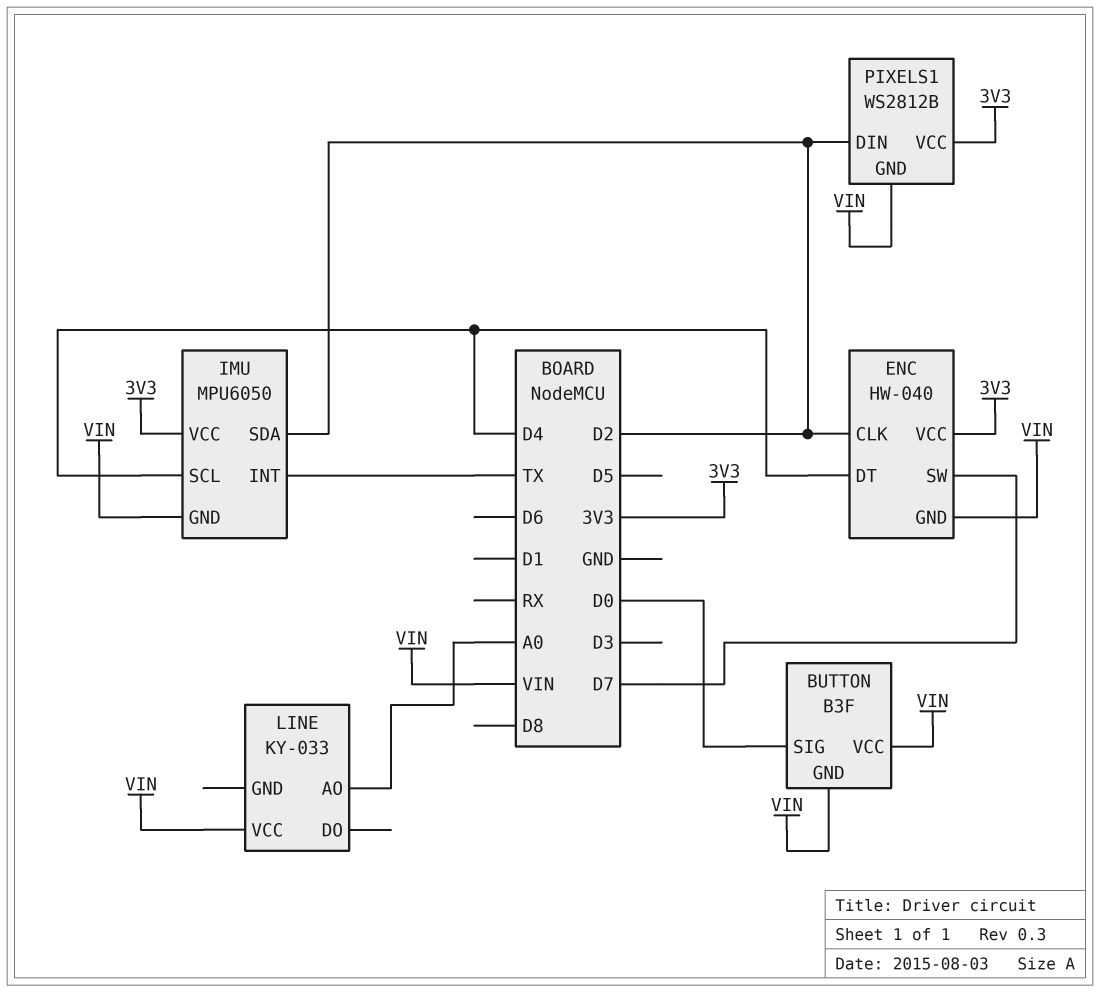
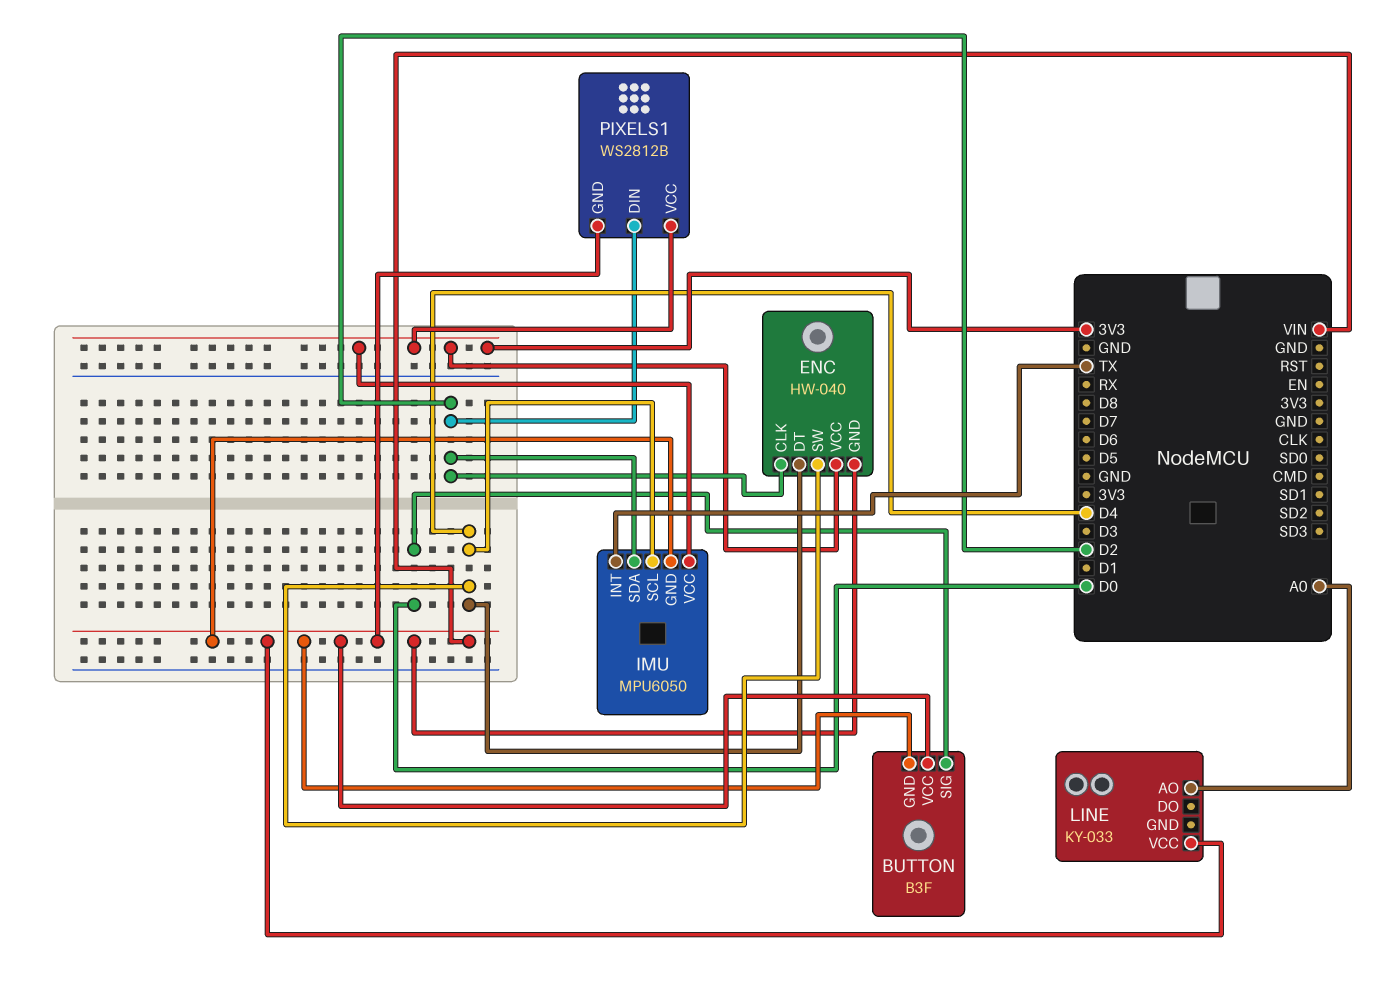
ENC pin SW: D7 -> D4

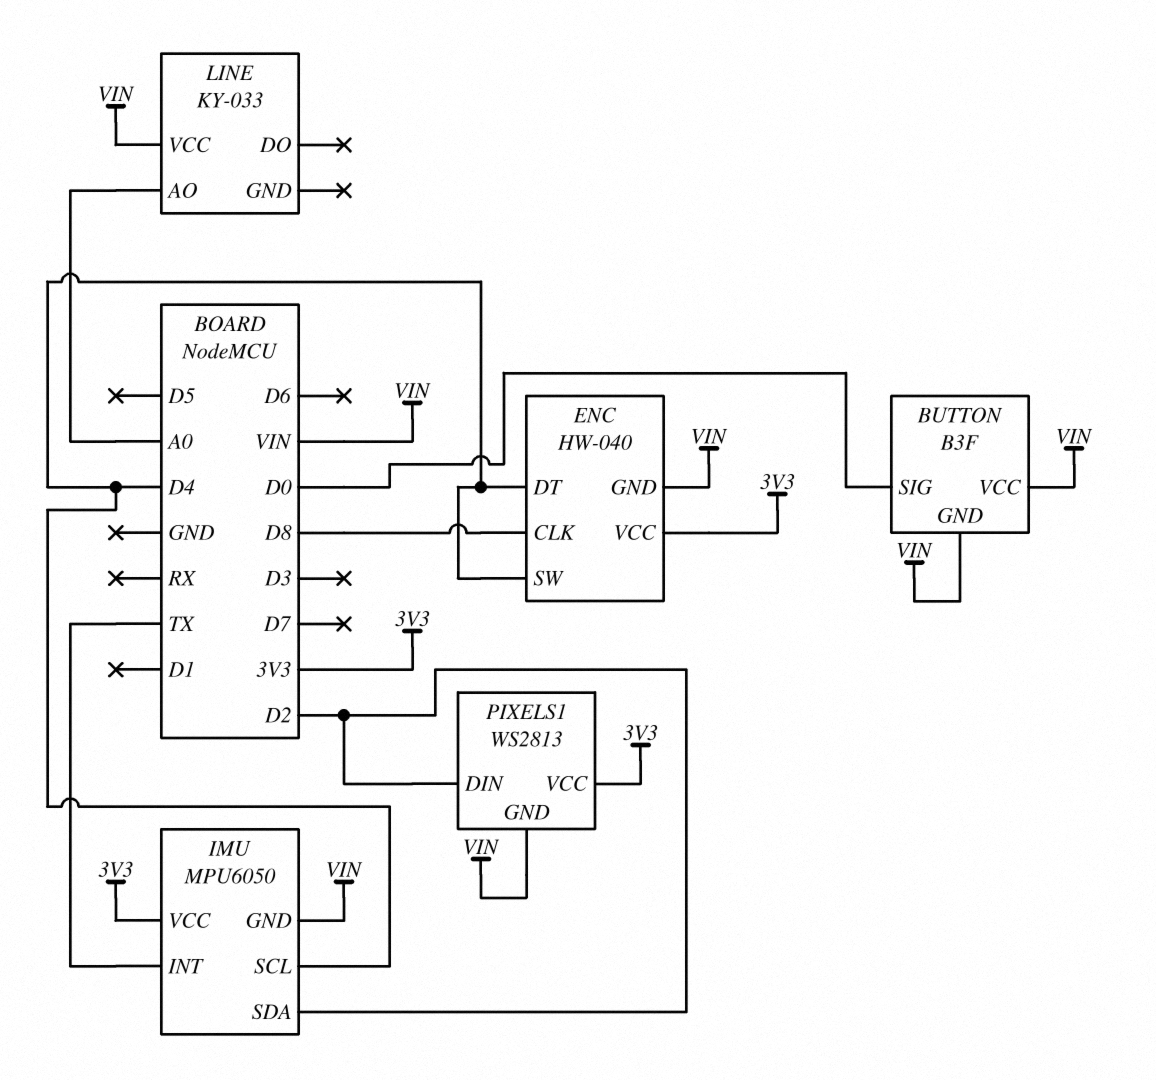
ENC pin CLK: D2 -> D8
PIXELS1: WS2812B -> WS2813

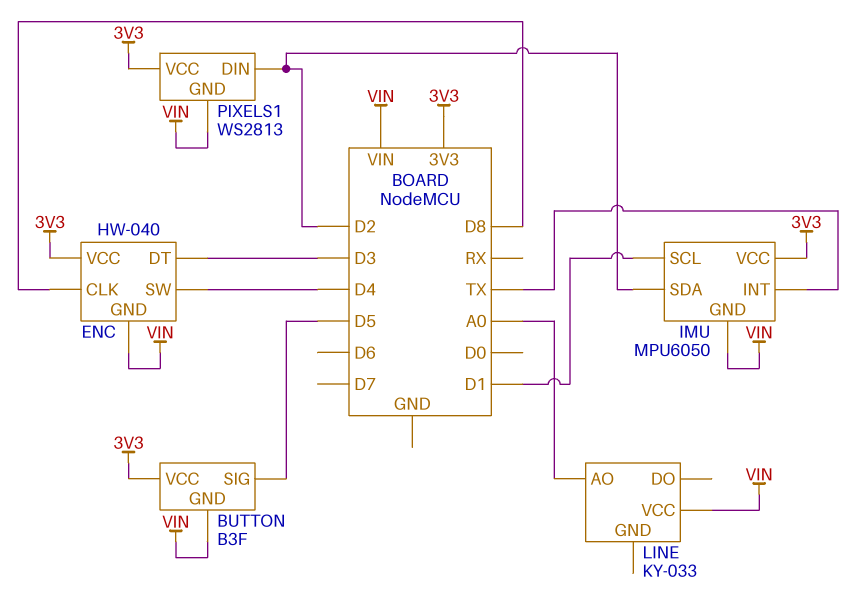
BUTTON pin SIG: D0 -> D5
BUTTON pin VCC: VIN -> 3V3
ENC pin DT: D4 -> D3
IMU pin SCL: D4 -> D1

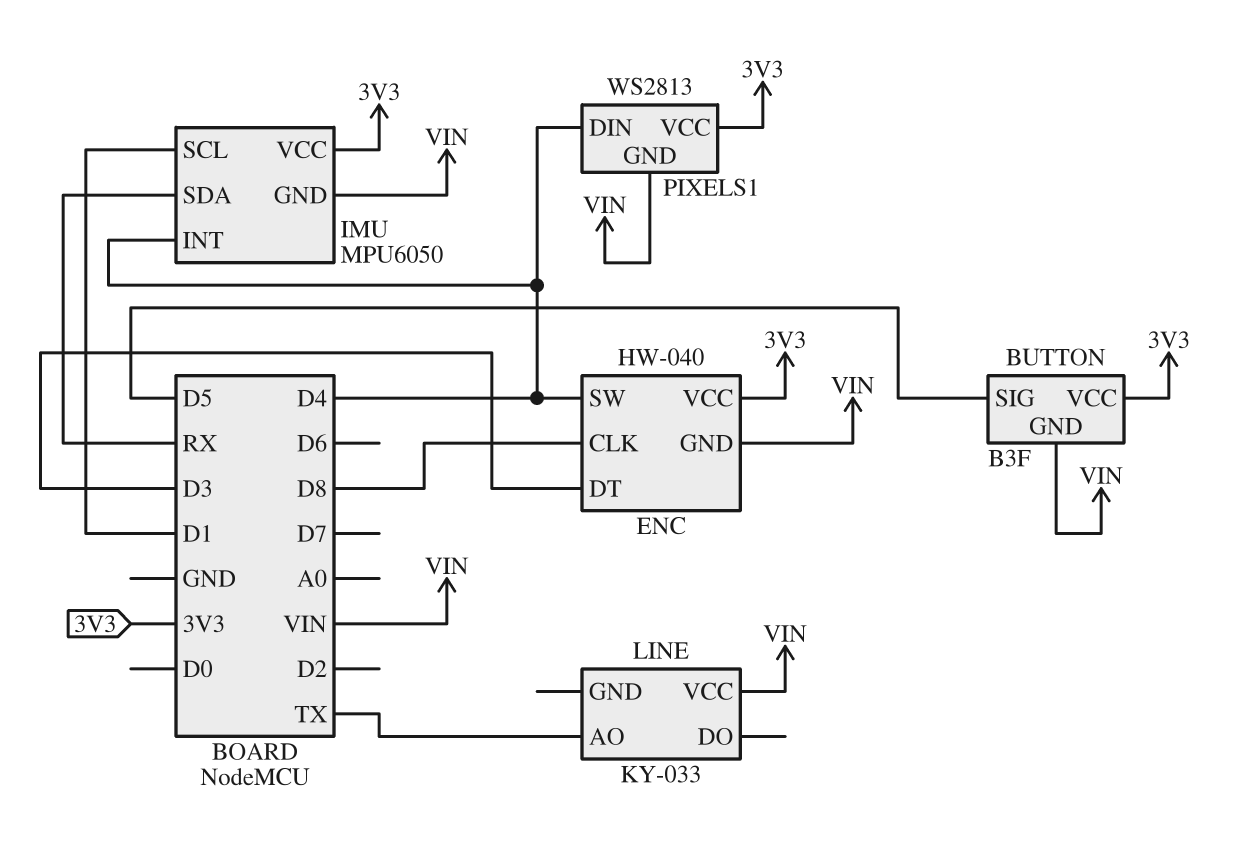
IMU pin INT: TX -> D4
IMU pin SDA: D2 -> RX
LINE pin AO: A0 -> TX
PIXELS1 pin DIN: D2 -> D4

